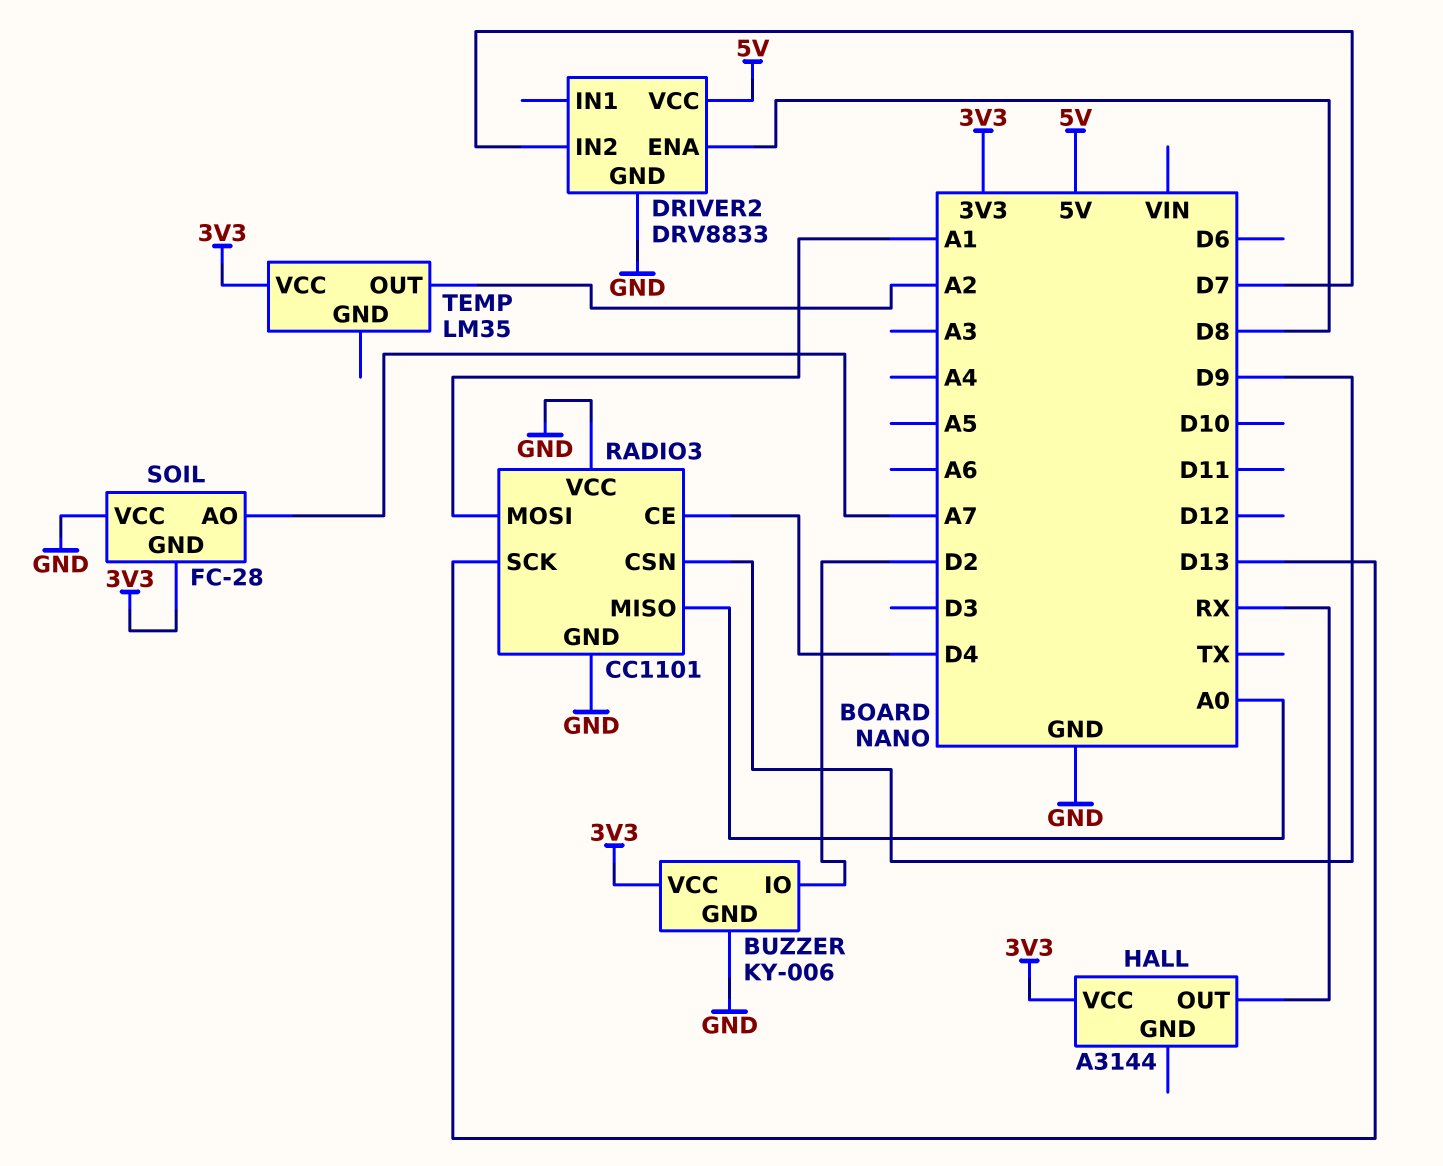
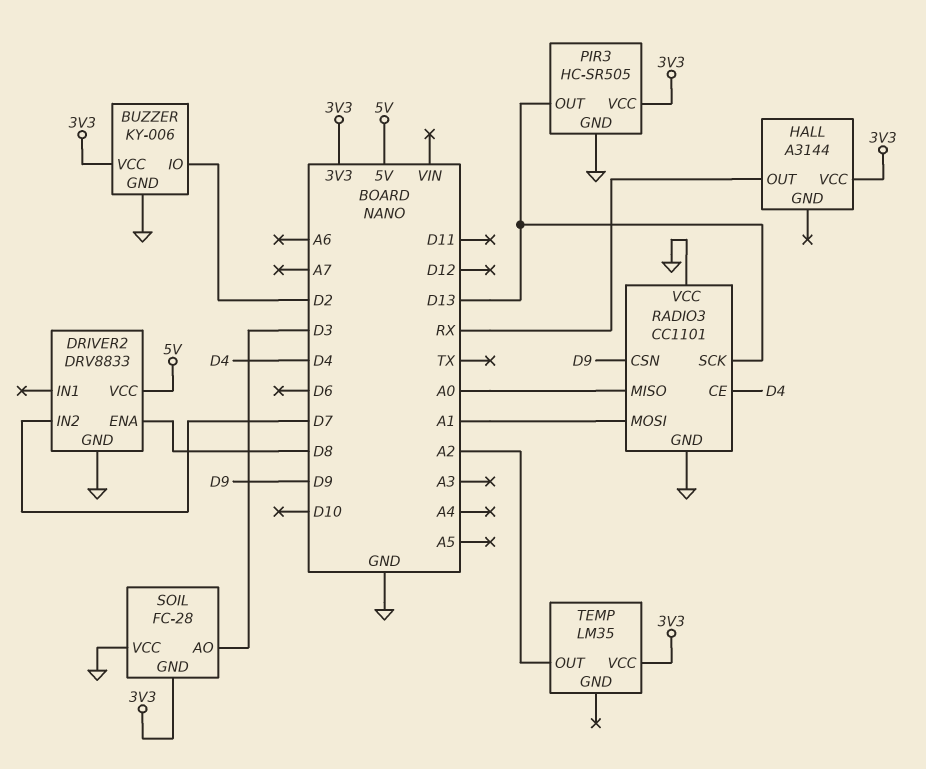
PIR3: none -> HC-SR505
PIR3 pin GND: none -> GND
PIR3 pin OUT: none -> D13
PIR3 pin VCC: none -> 3V3
SOIL pin AO: A7 -> D3

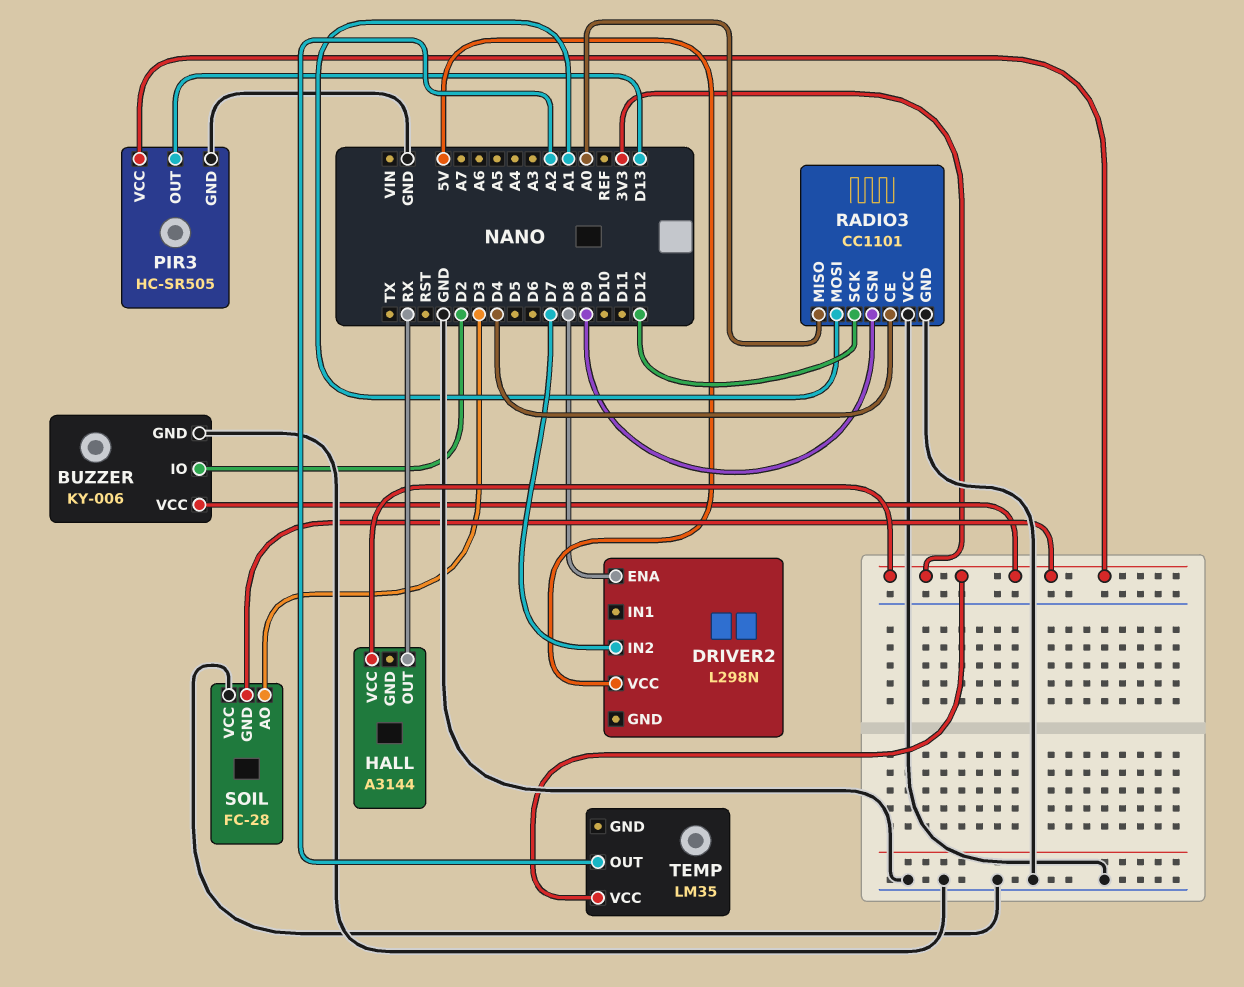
DRIVER2: DRV8833 -> L298N
DRIVER2 pin GND: GND -> none
RADIO3 pin SCK: D13 -> D12

